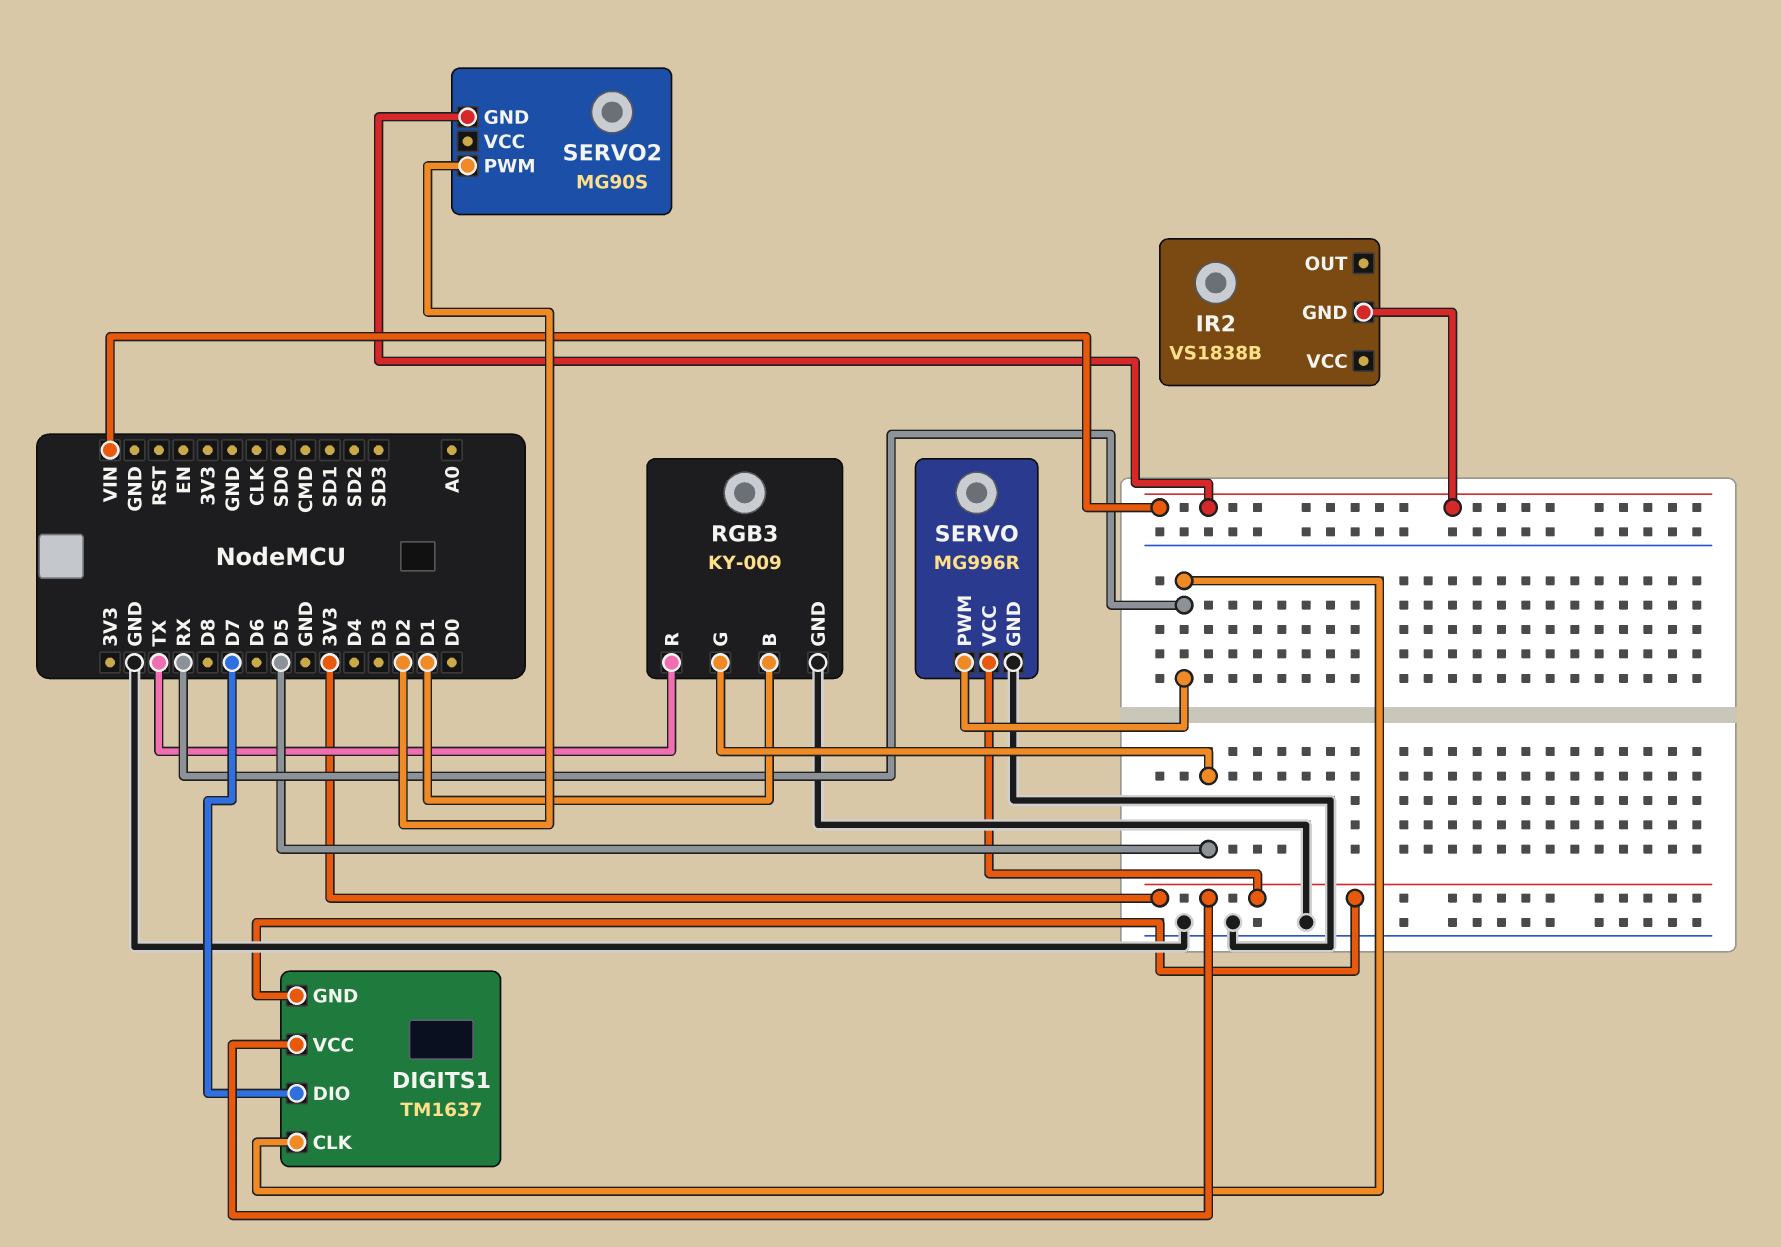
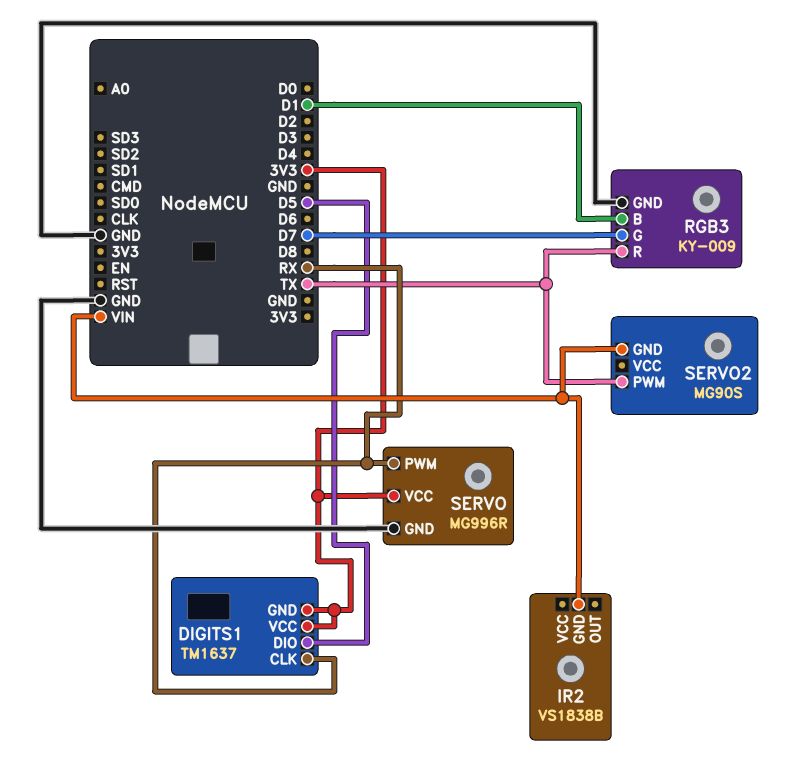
DIGITS1 pin DIO: D7 -> D5
RGB3 pin G: D5 -> D7
SERVO2 pin PWM: D2 -> TX

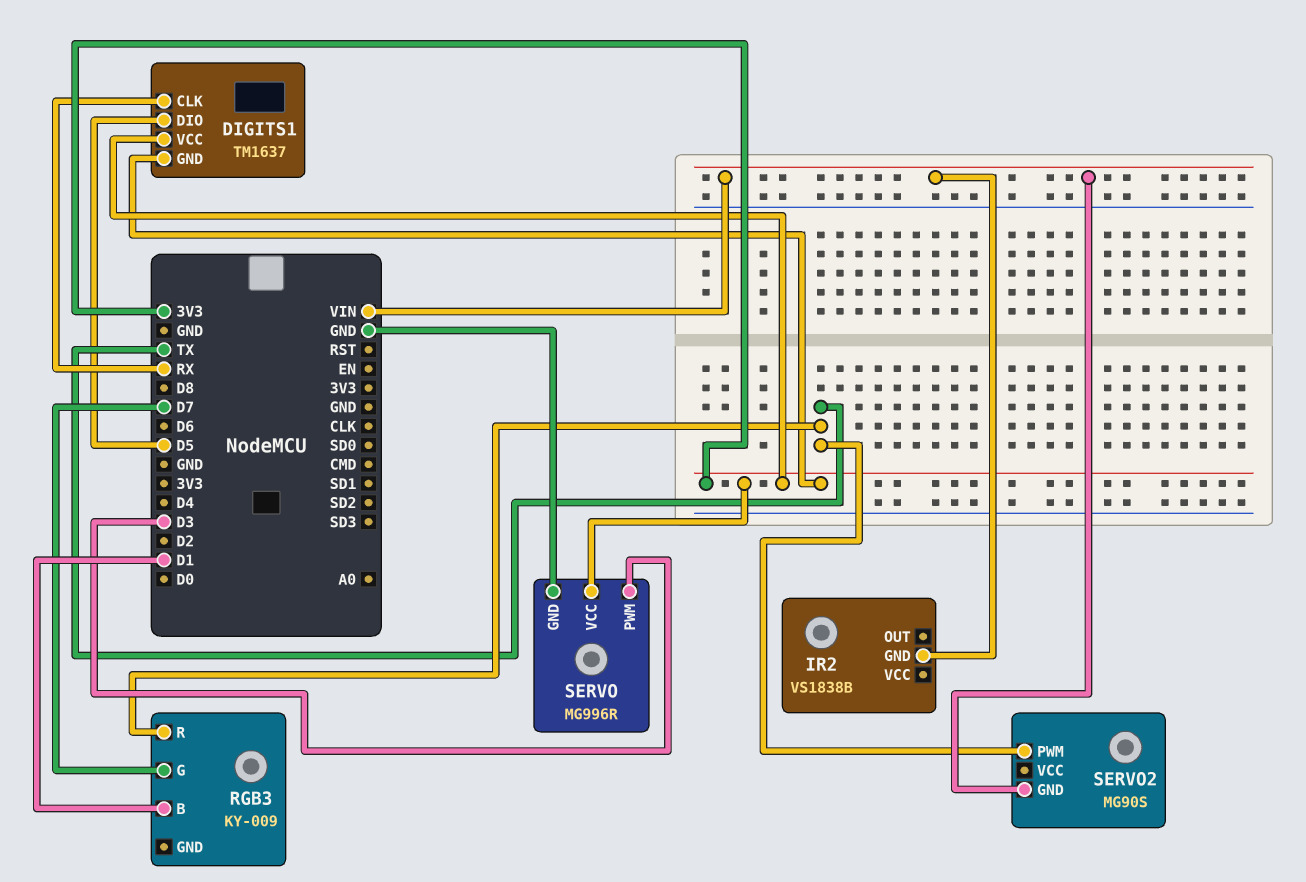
RGB3 pin GND: GND -> none
SERVO pin PWM: RX -> D3

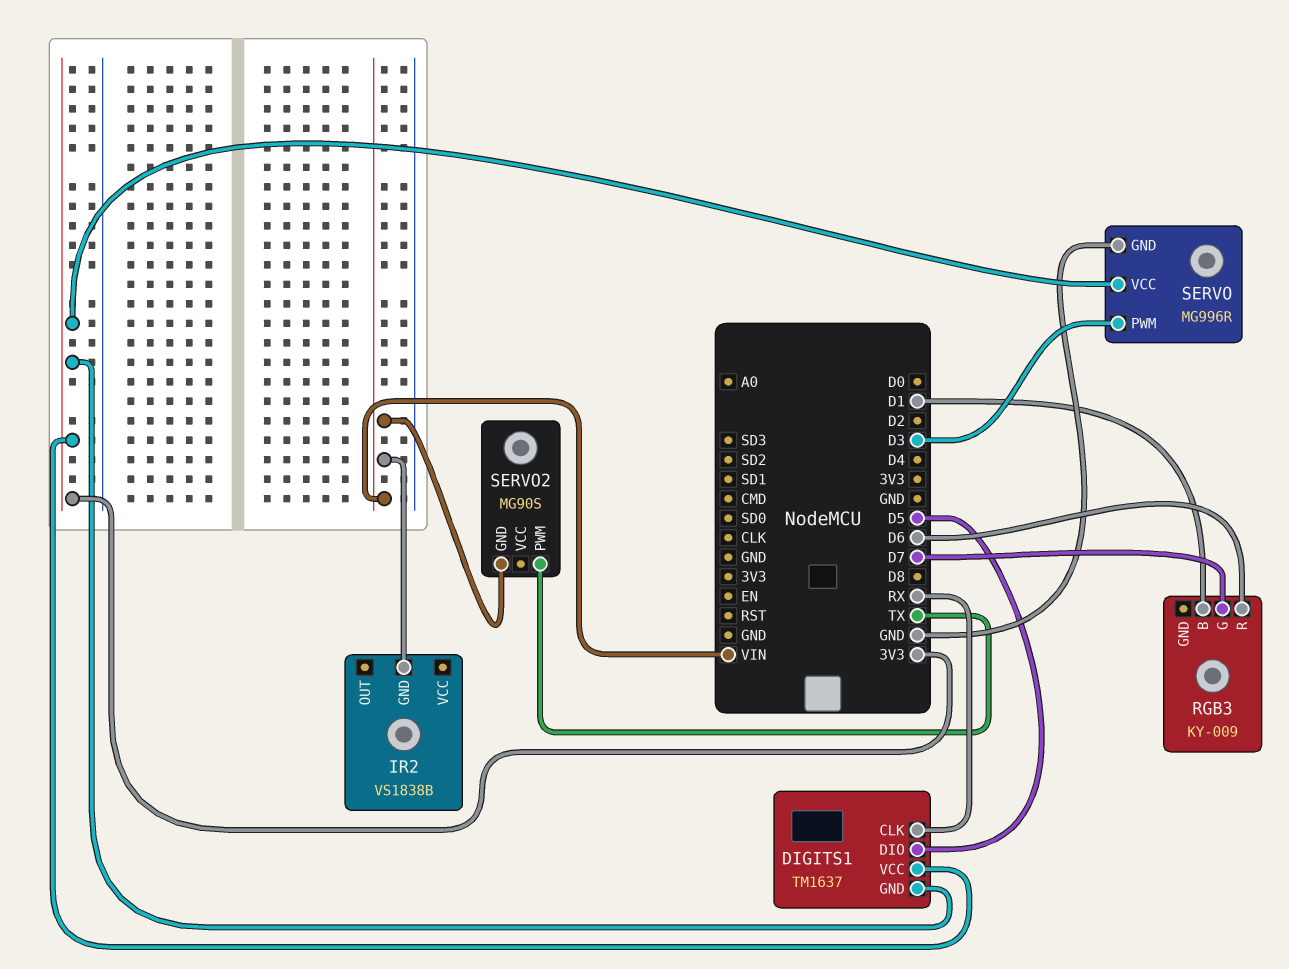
RGB3 pin R: TX -> D6

